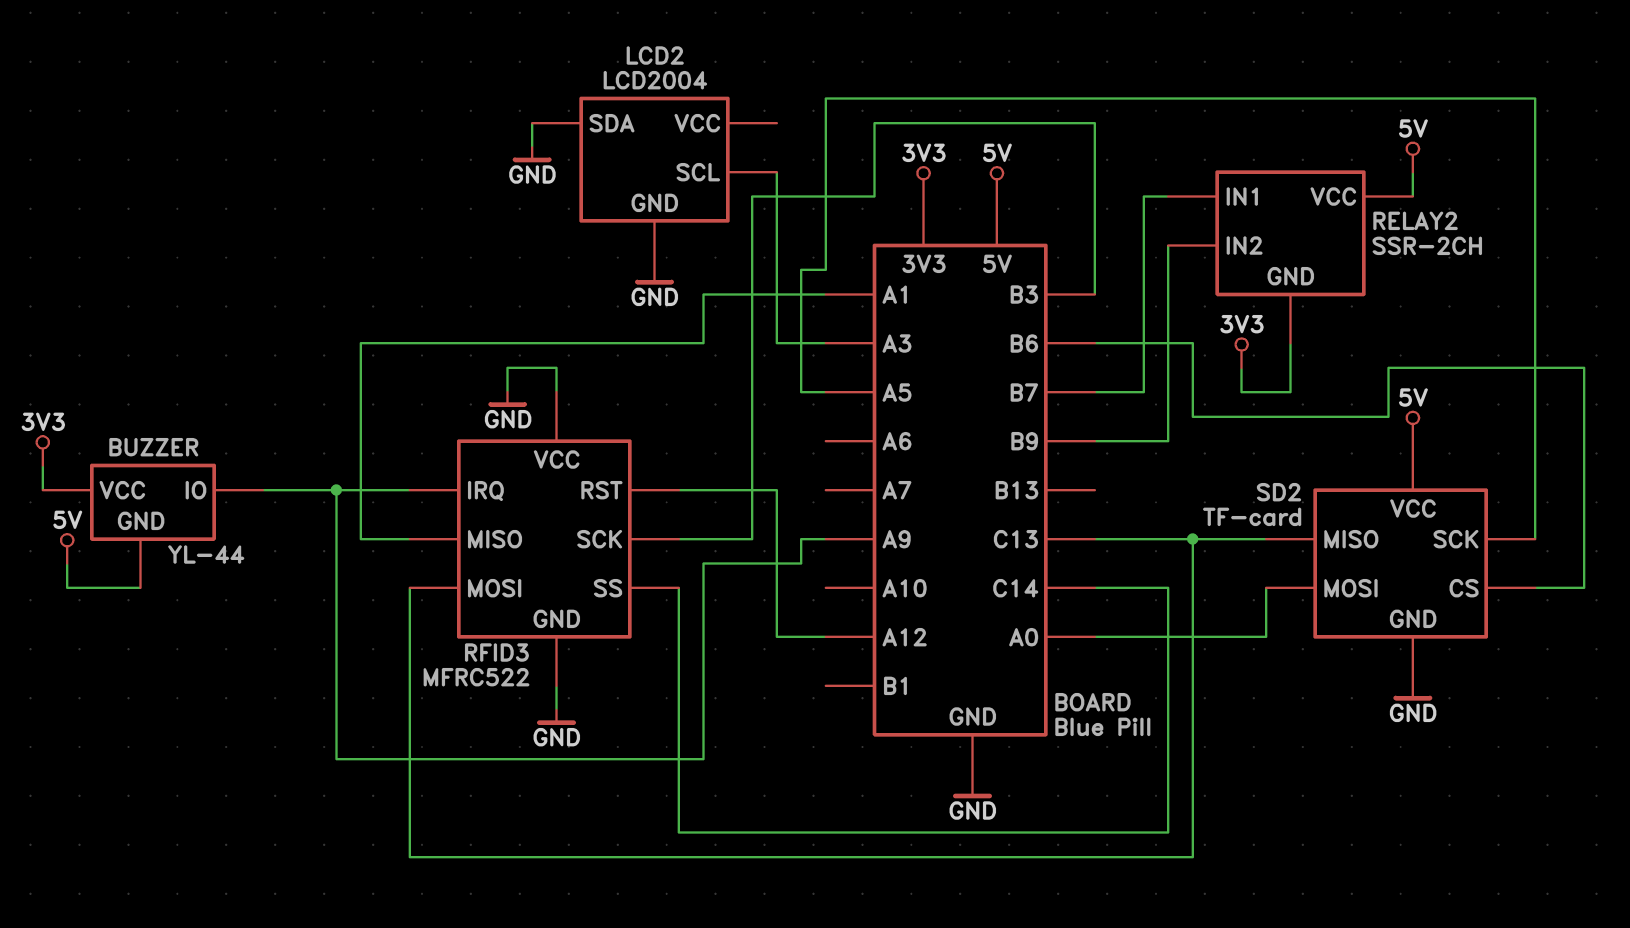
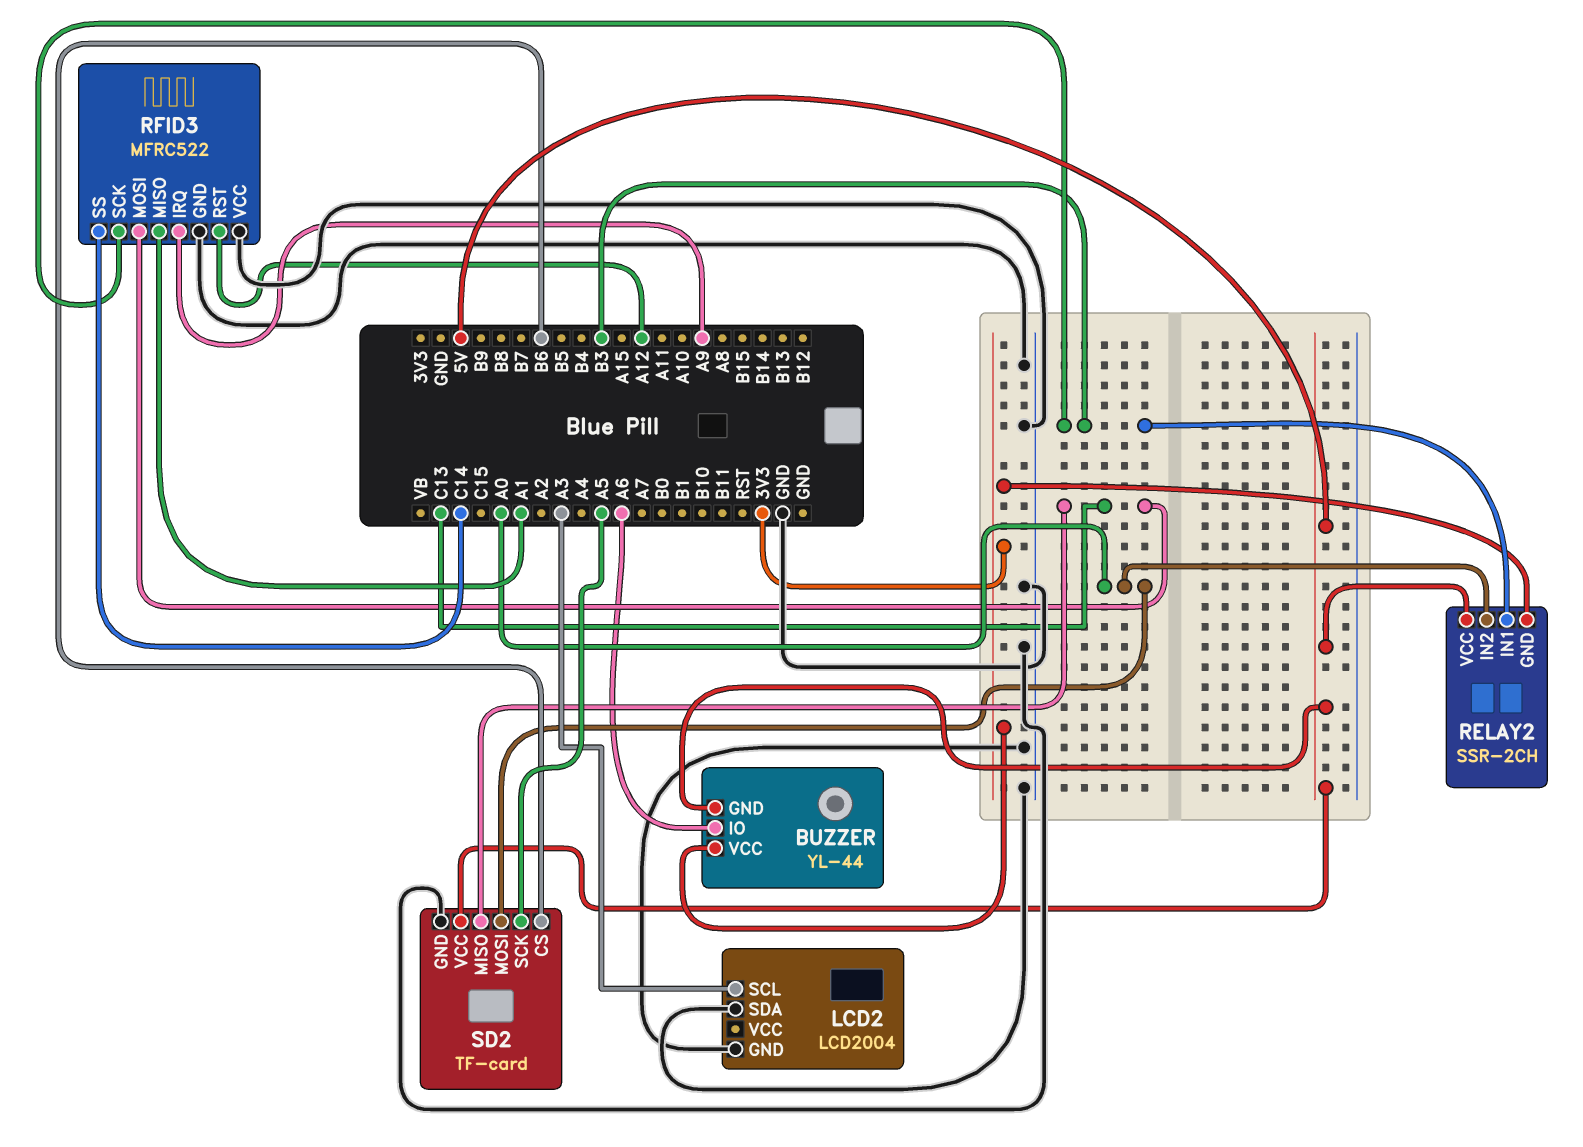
BUZZER pin IO: A9 -> A6
RELAY2 pin IN1: B7 -> B3
RELAY2 pin IN2: B9 -> A0

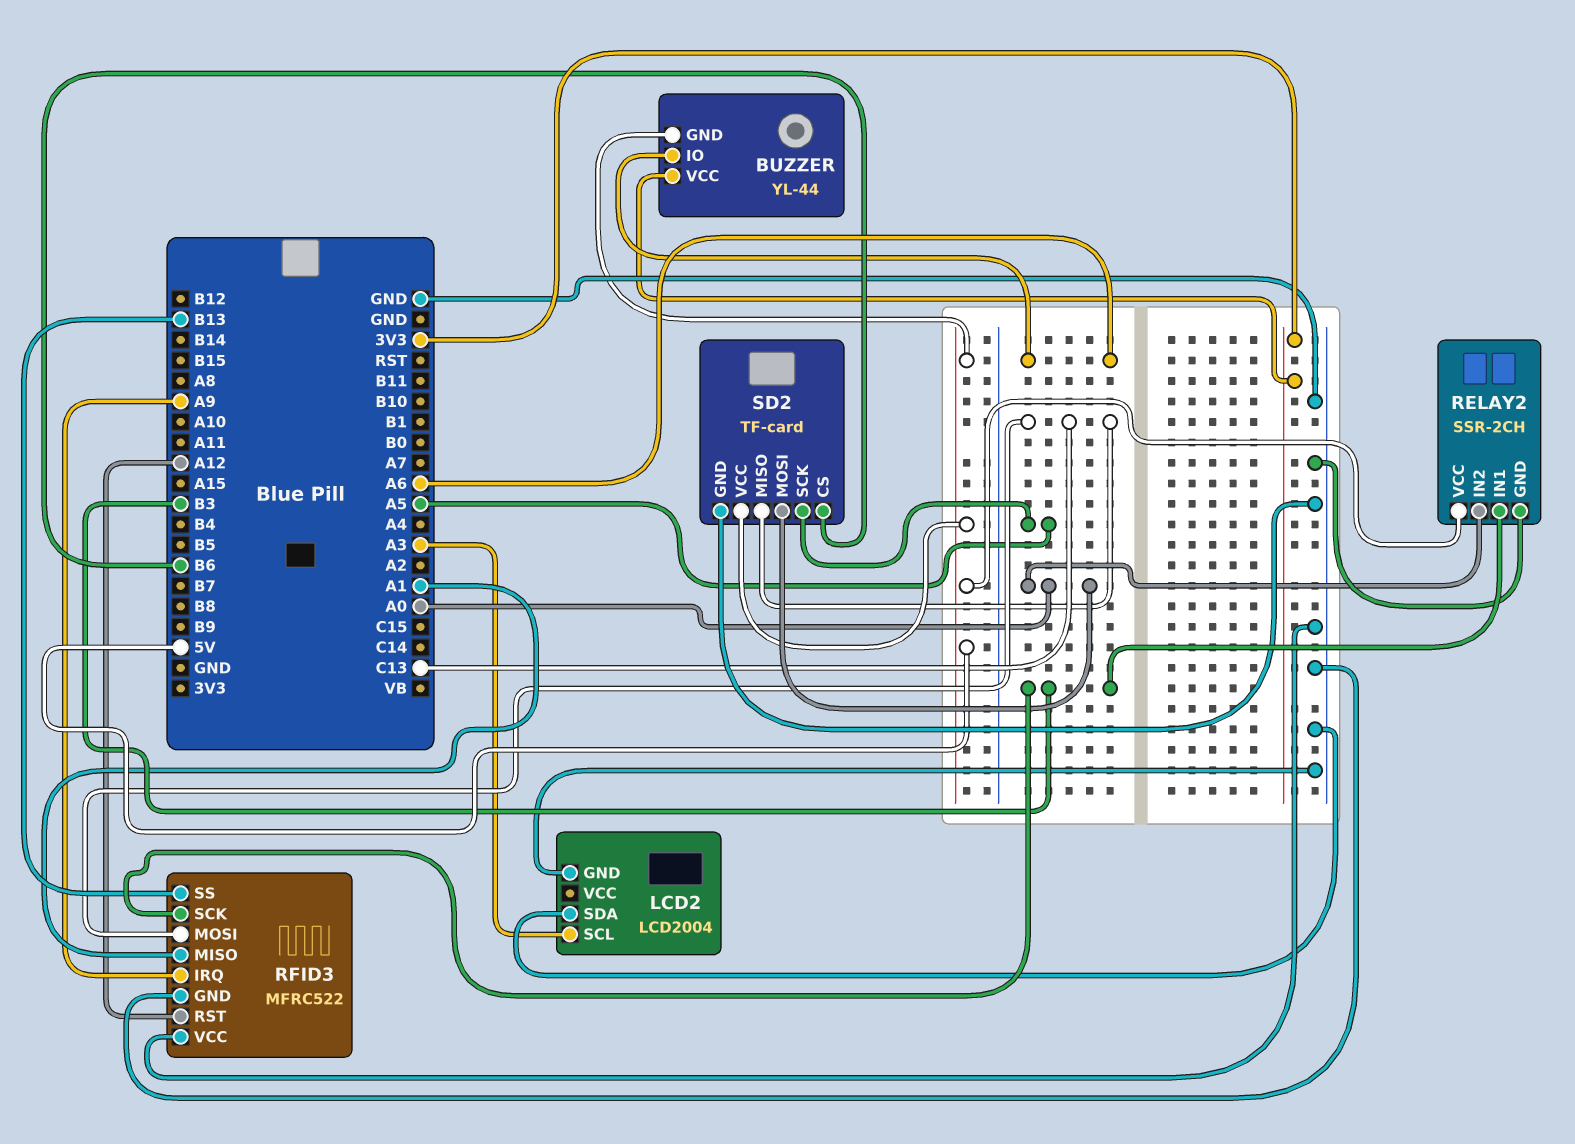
RELAY2 pin GND: 3V3 -> GND
RFID3 pin SS: C14 -> B13

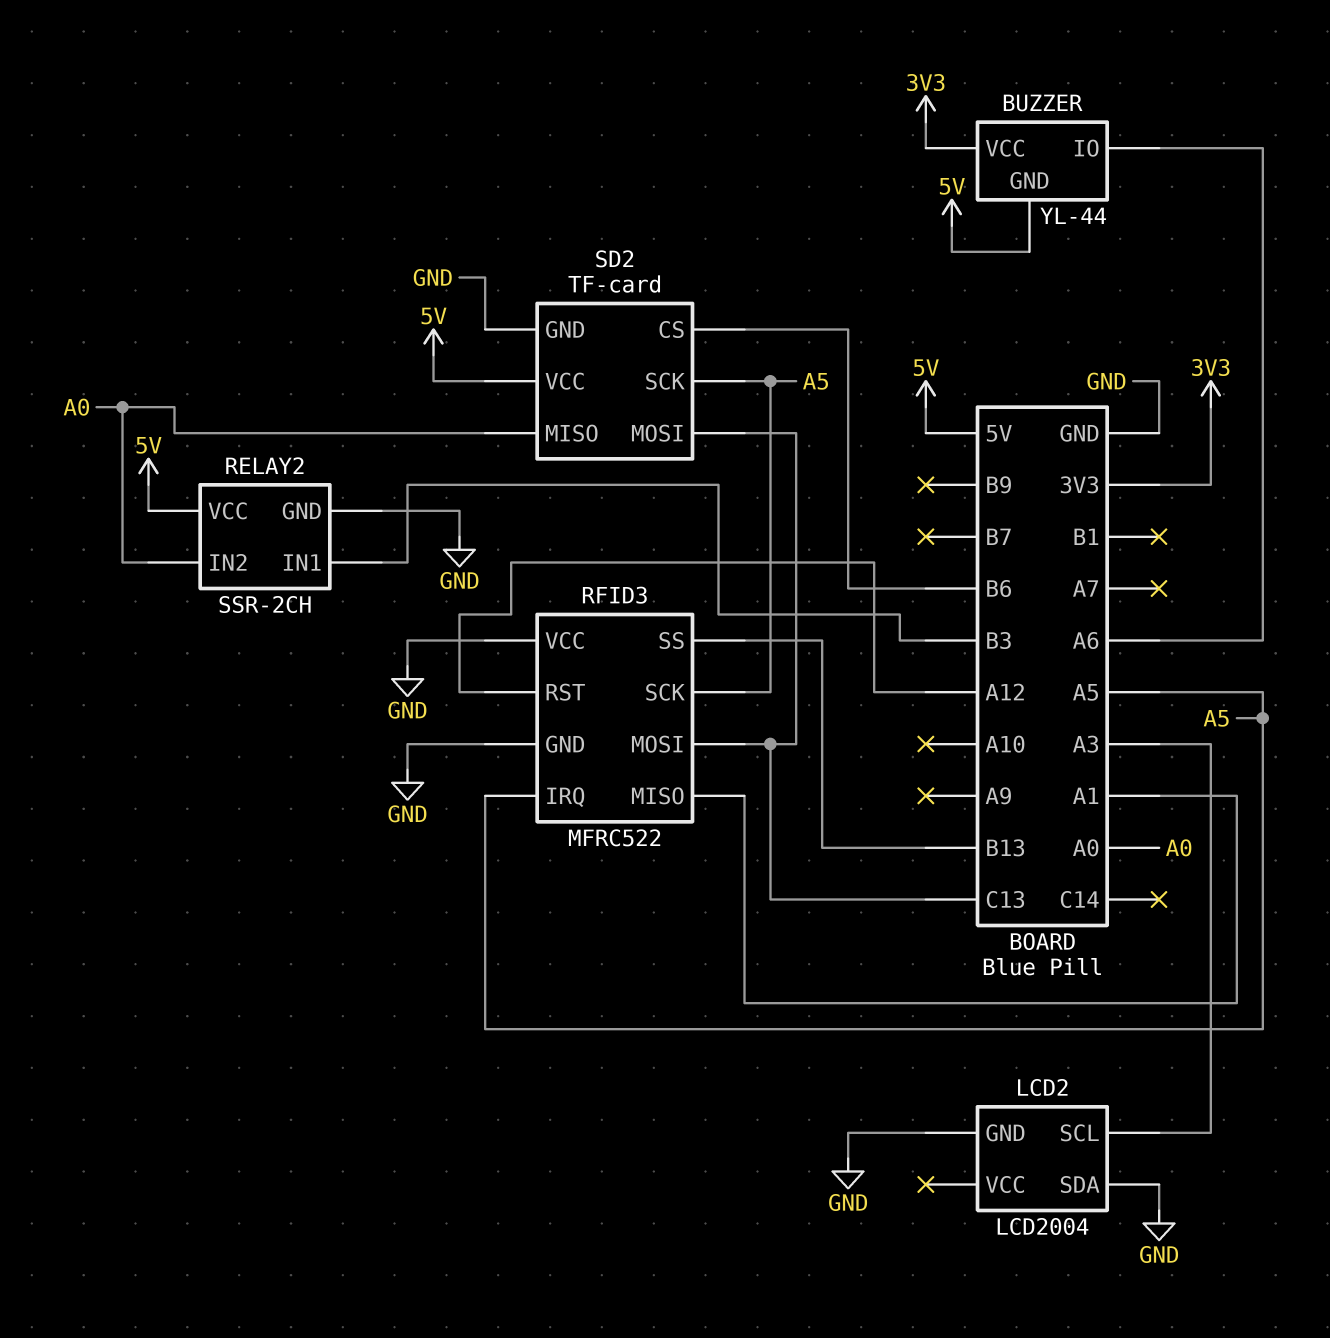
RFID3 pin IRQ: A9 -> A5
RFID3 pin SCK: B3 -> A5
SD2 pin MISO: C13 -> A0
SD2 pin MOSI: A0 -> C13

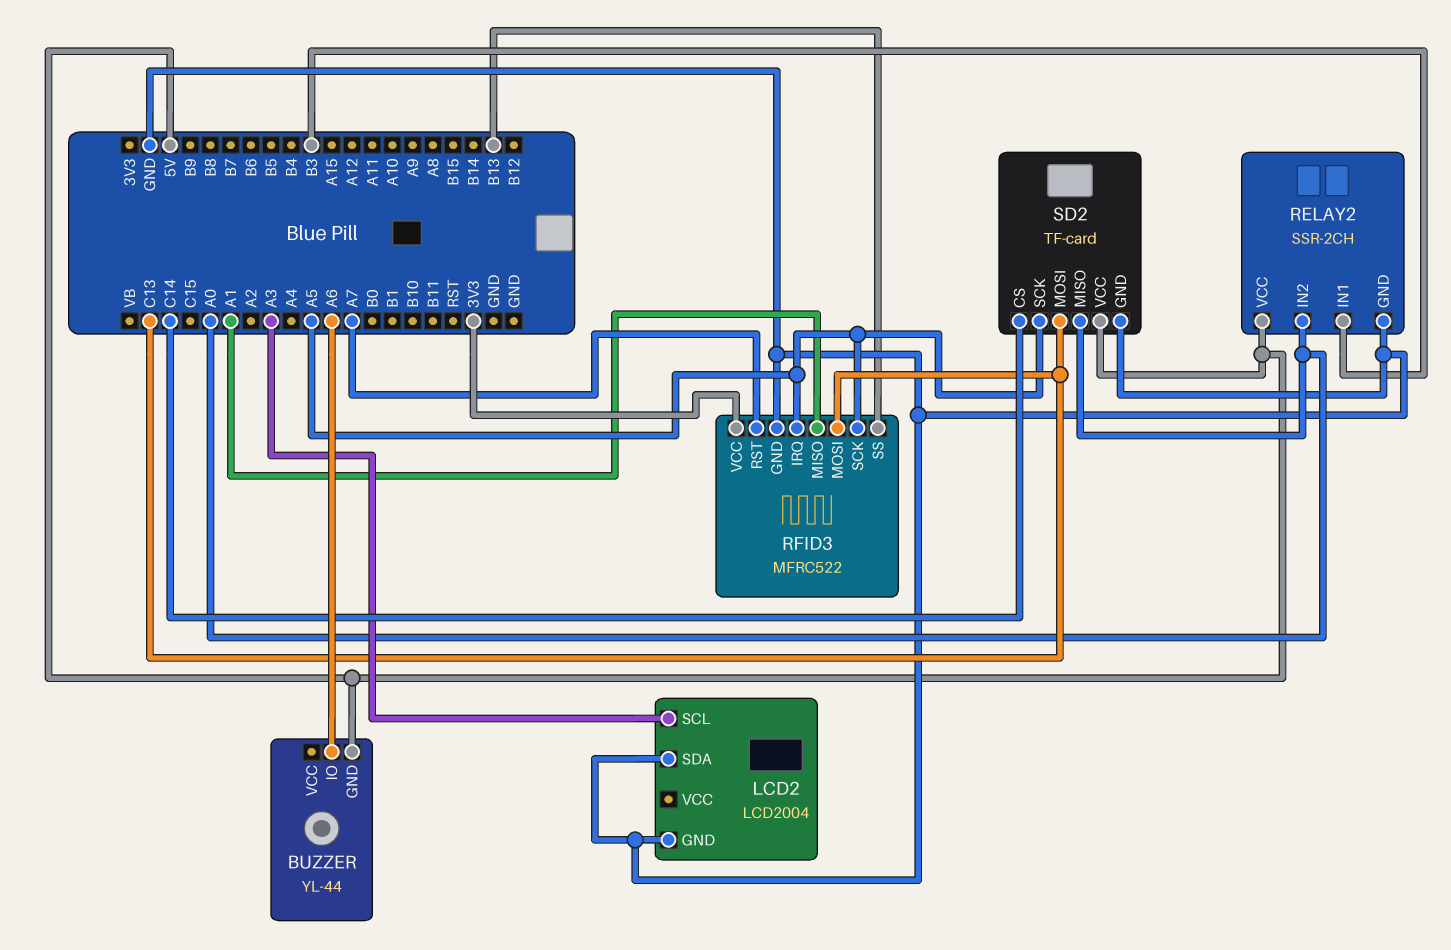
BUZZER pin VCC: 3V3 -> none
RFID3 pin RST: A12 -> A7
RFID3 pin VCC: GND -> 3V3
SD2 pin CS: B6 -> C14

